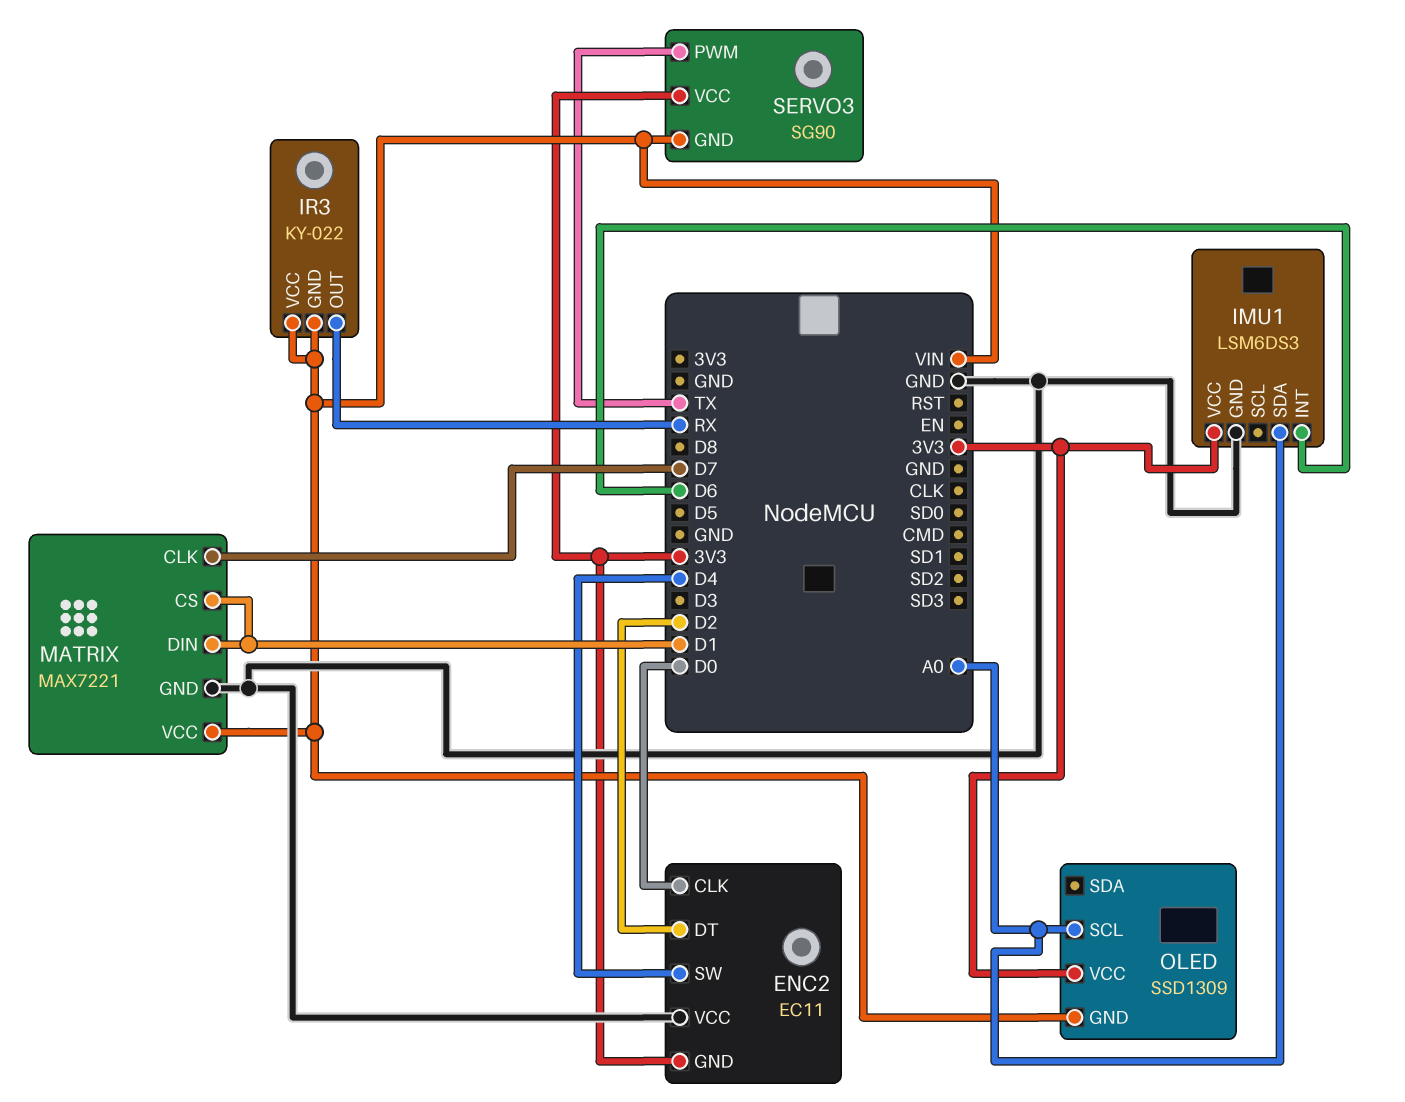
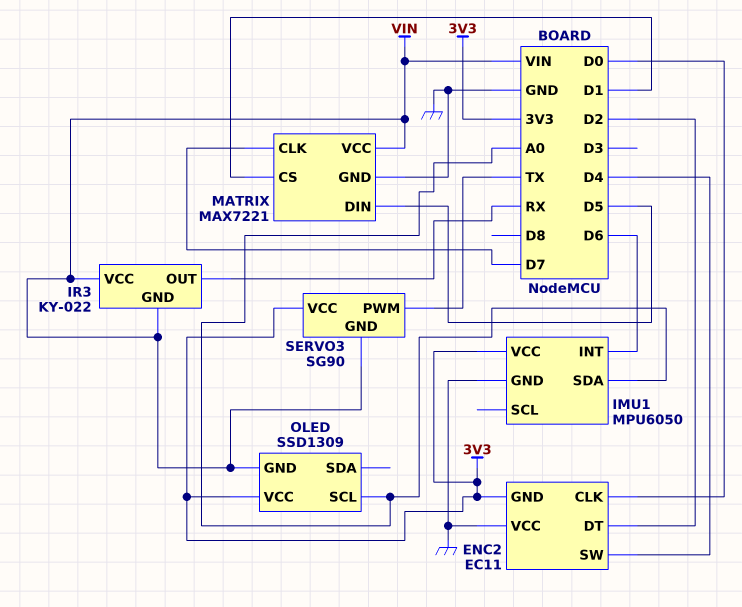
IMU1: LSM6DS3 -> MPU6050
MATRIX pin DIN: D1 -> D5

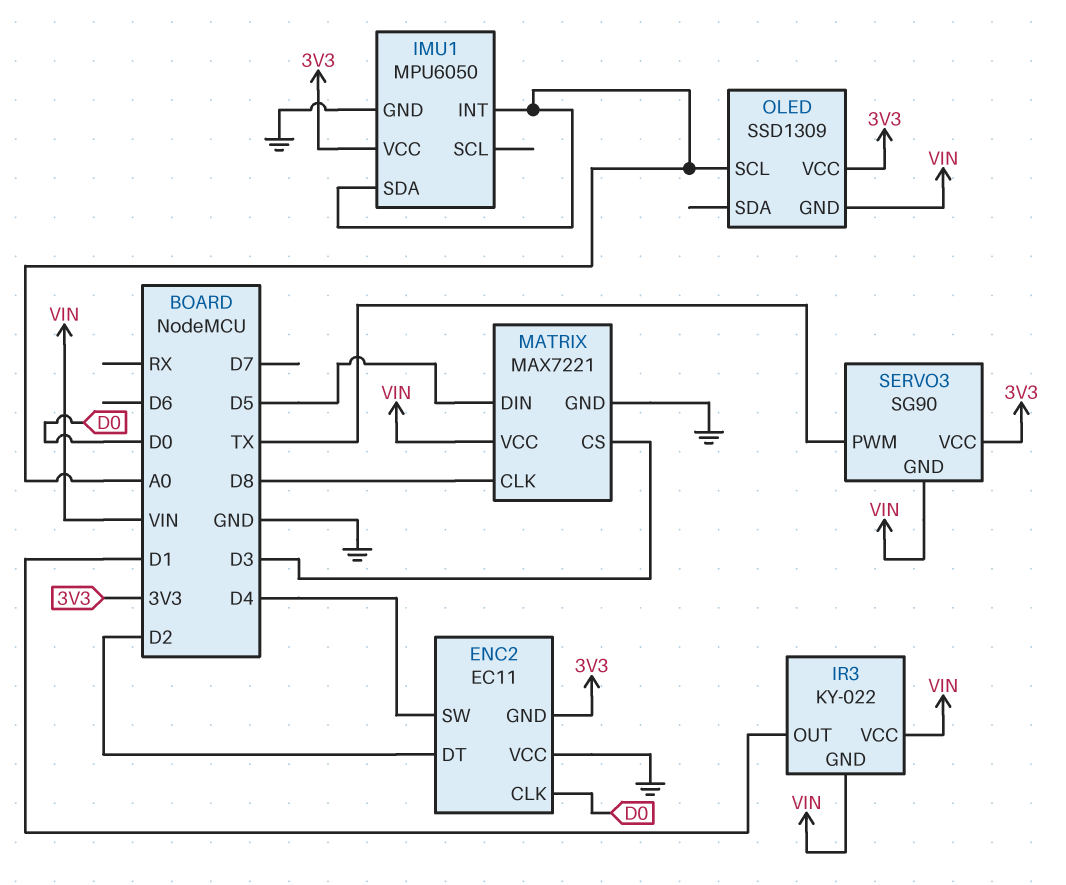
IMU1 pin INT: D6 -> A0
IR3 pin OUT: RX -> D1
MATRIX pin CLK: D7 -> D8
MATRIX pin CS: D1 -> D3

